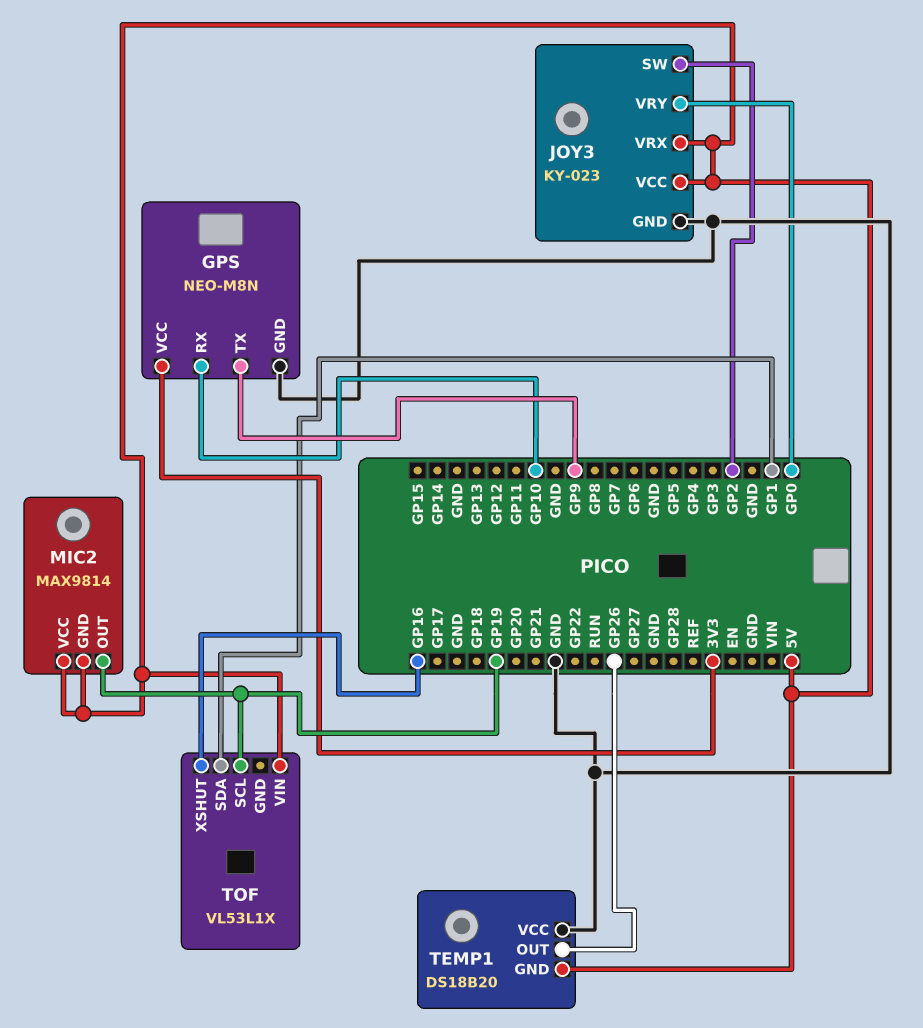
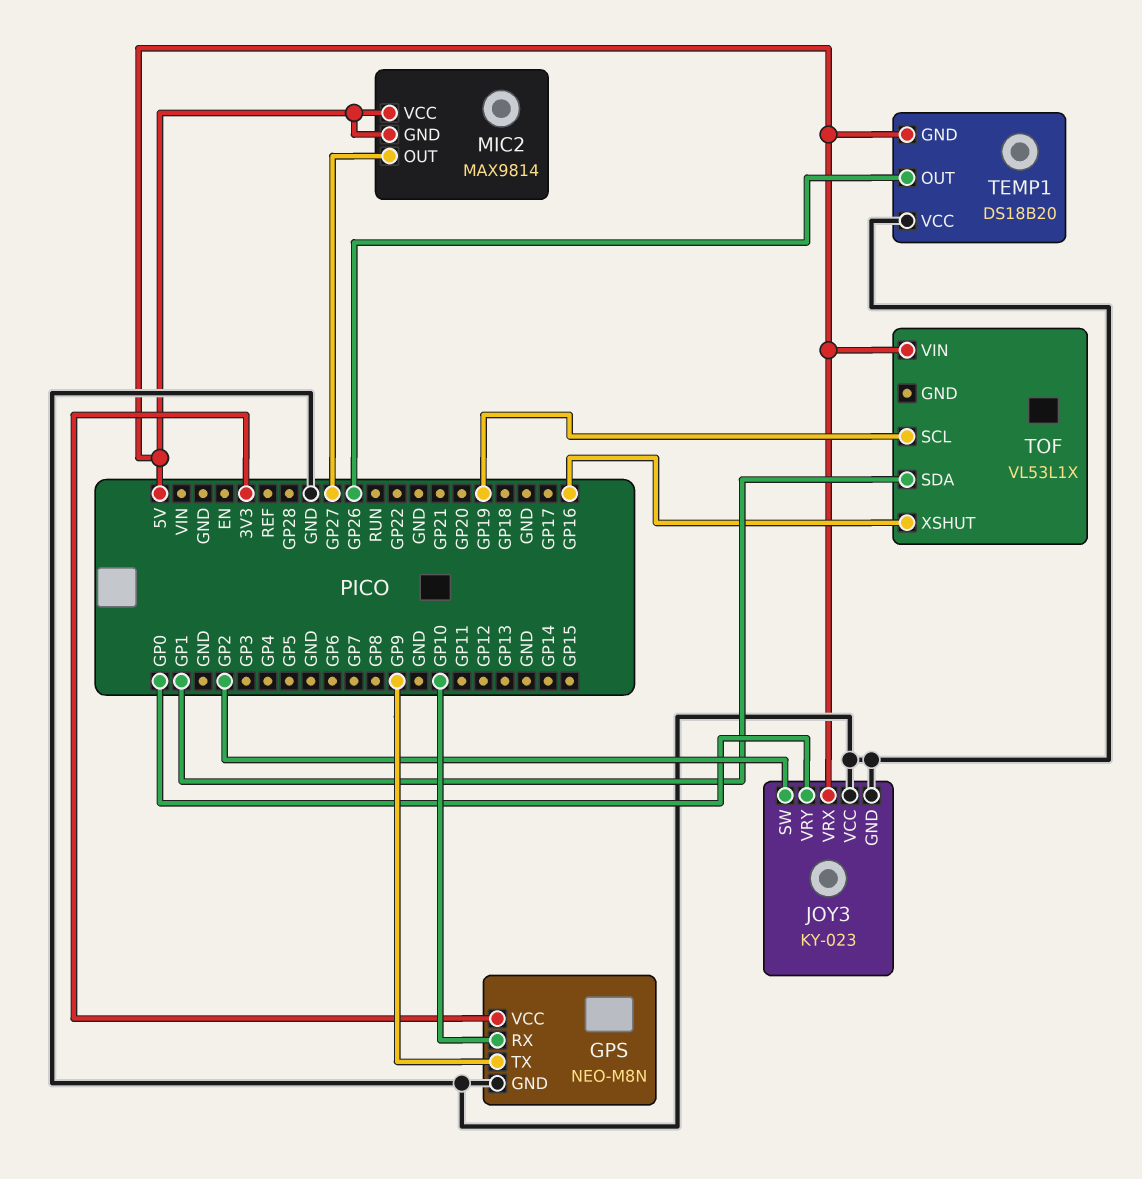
JOY3 pin VCC: 5V -> GND
MIC2 pin OUT: GP19 -> GP27

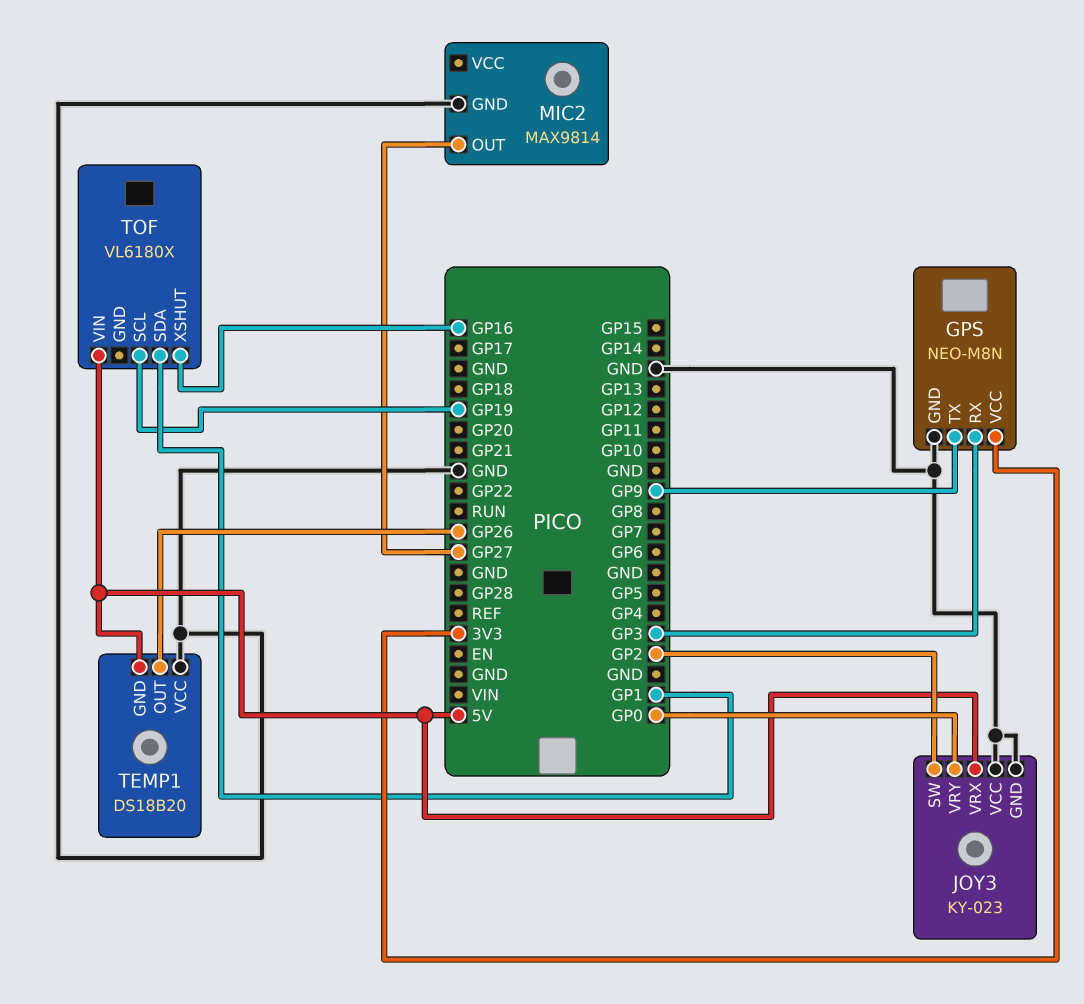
GPS pin RX: GP10 -> GP3
MIC2 pin GND: 5V -> GND
MIC2 pin VCC: 5V -> none
TOF: VL53L1X -> VL6180X

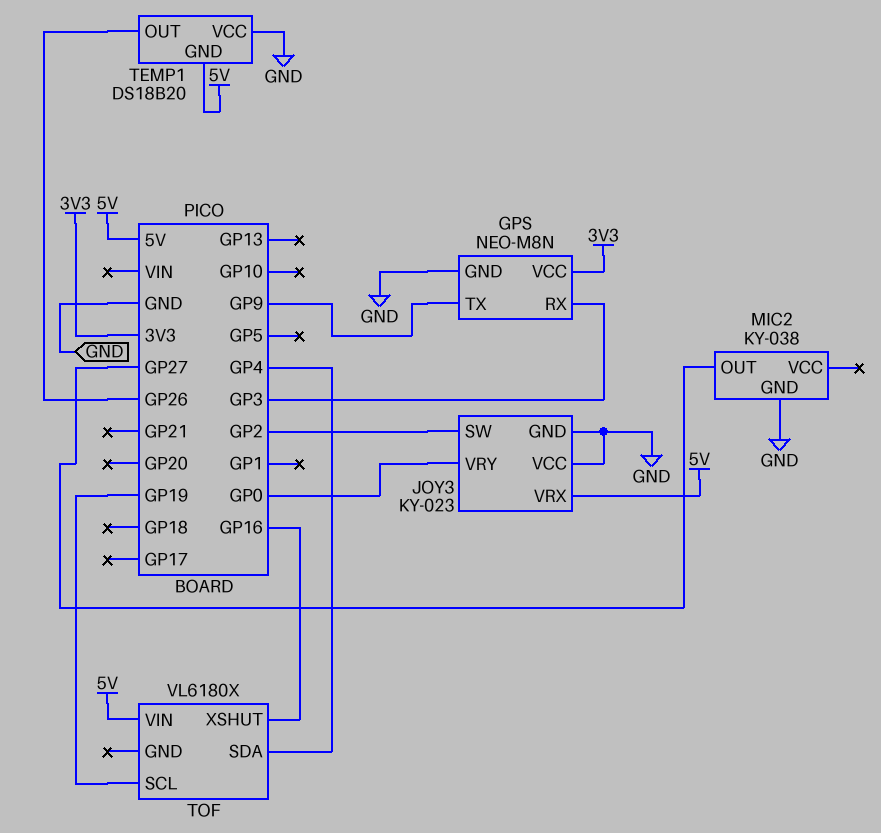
MIC2: MAX9814 -> KY-038
TOF pin SDA: GP1 -> GP4

